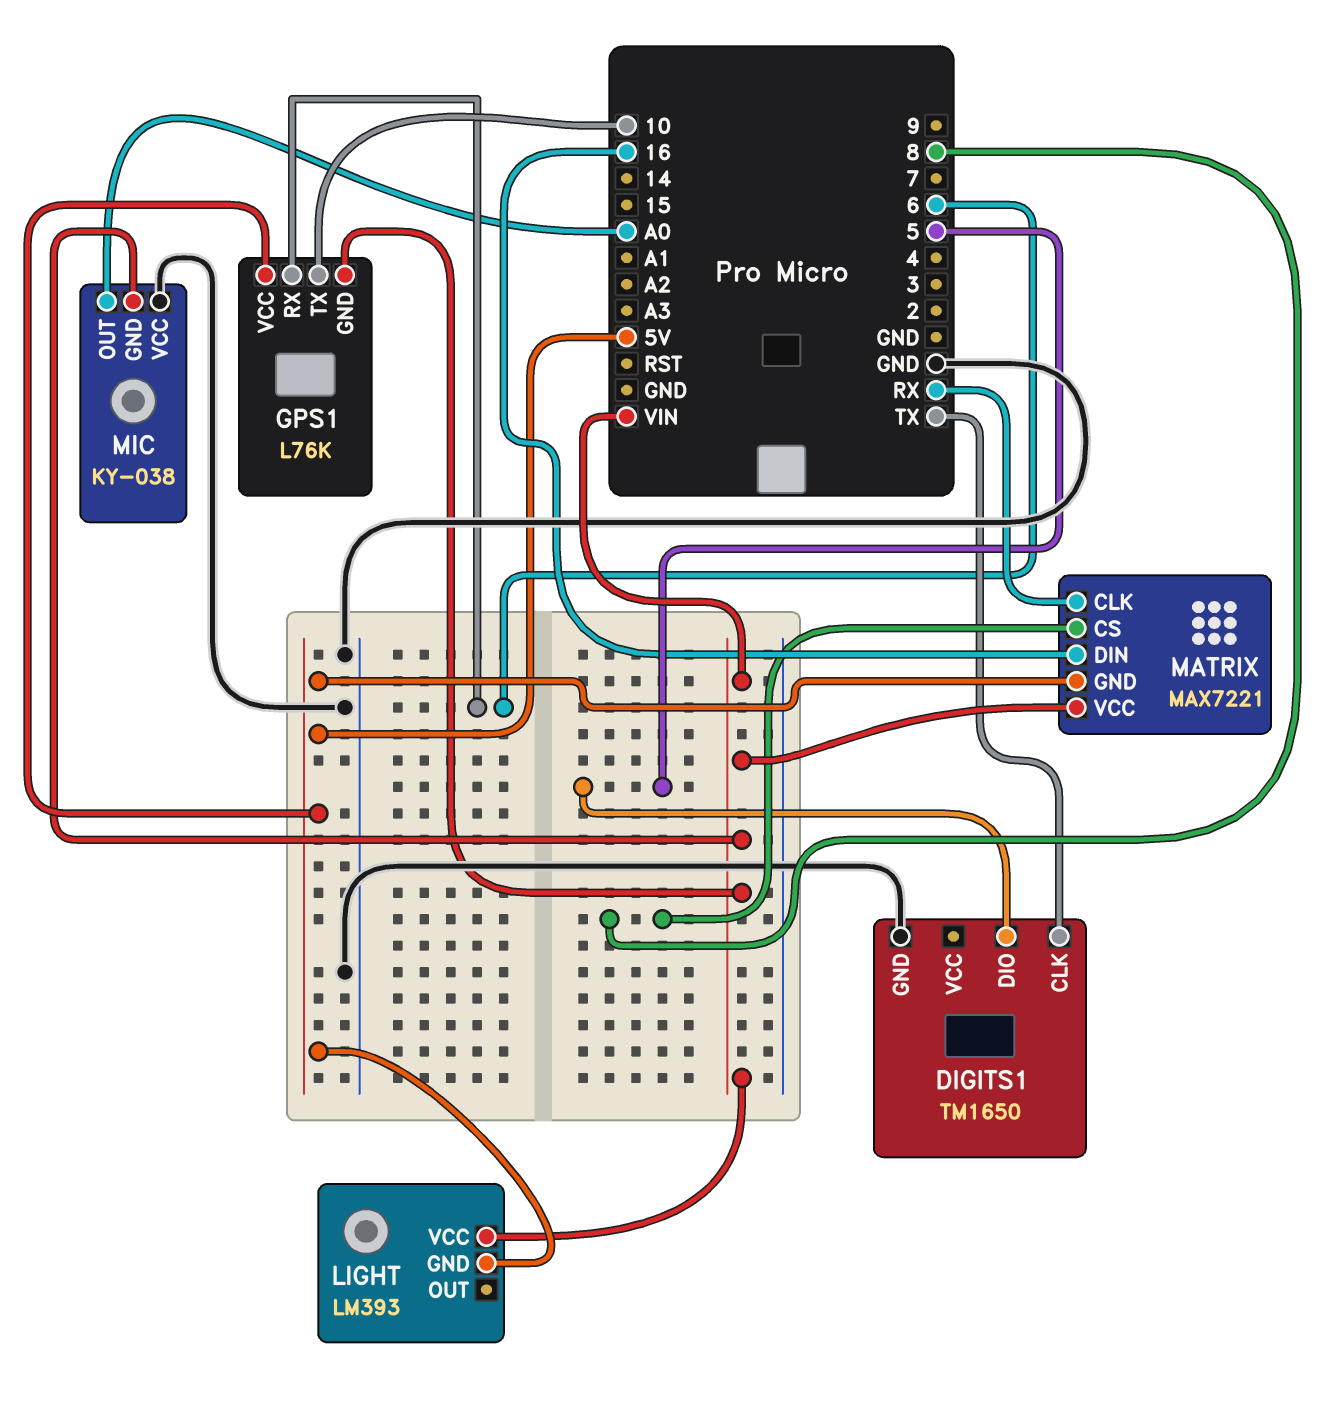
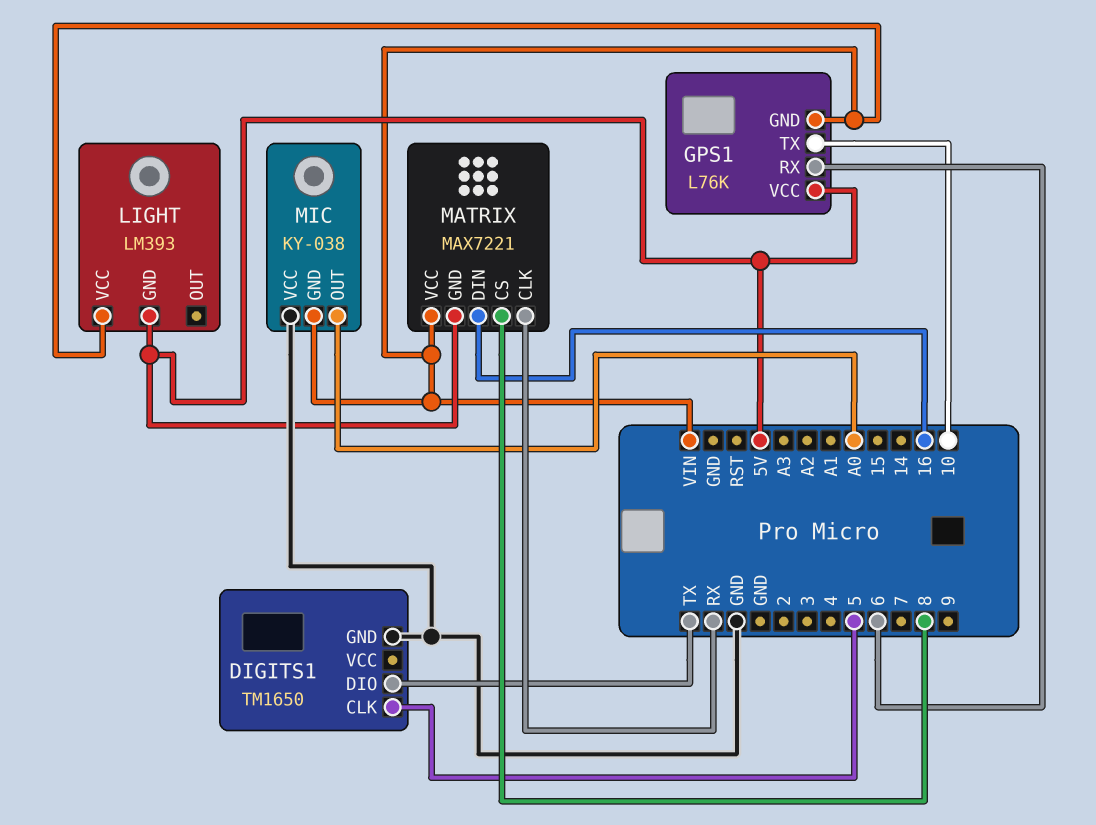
DIGITS1 pin CLK: TX -> 5
DIGITS1 pin DIO: 5 -> TX

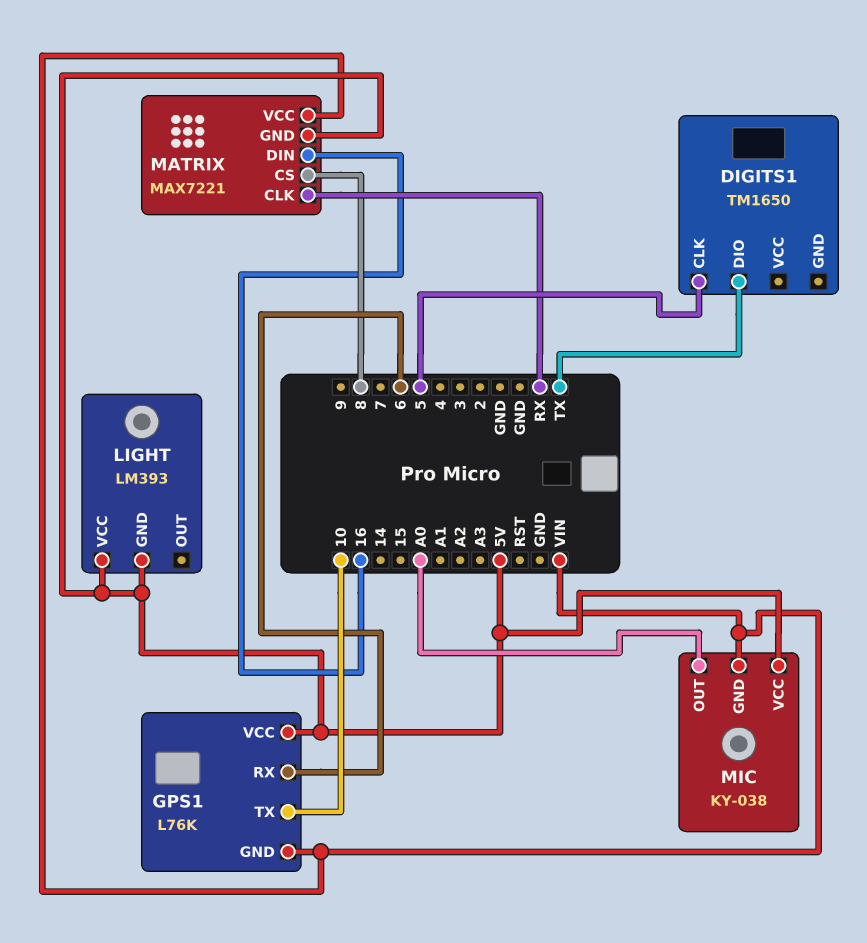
DIGITS1 pin GND: GND -> none
LIGHT pin VCC: VIN -> 5V
MIC pin VCC: GND -> 5V

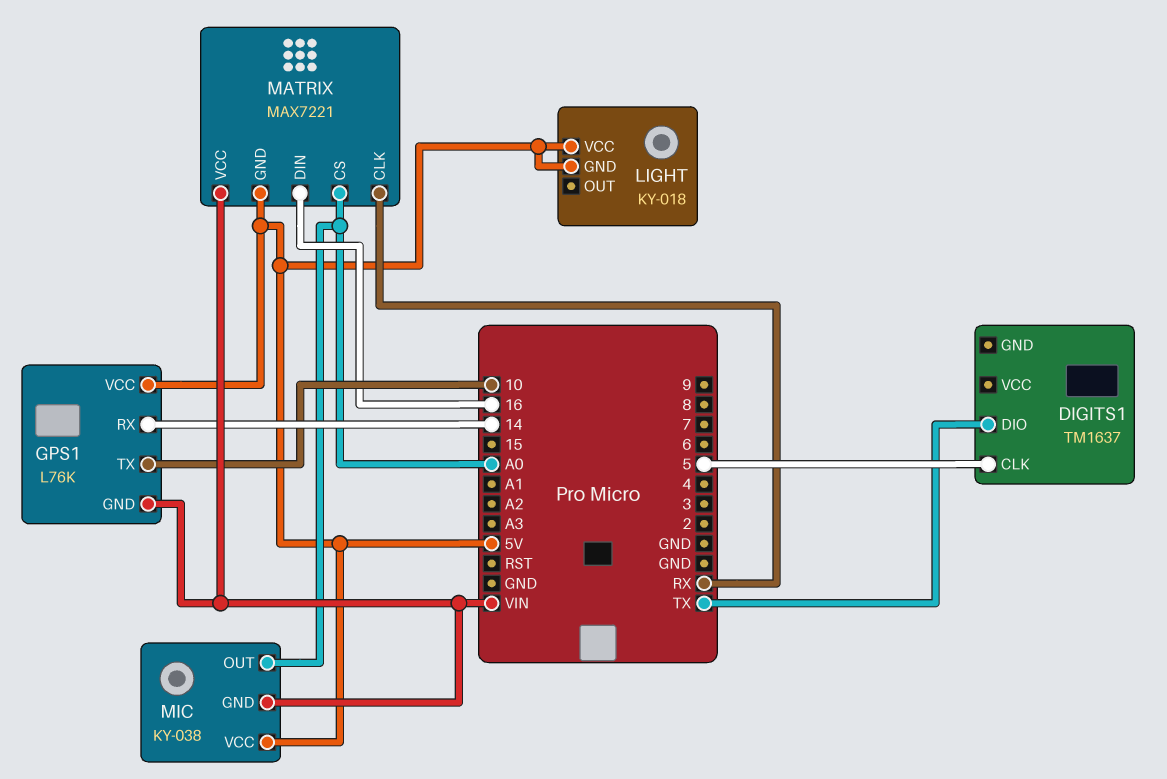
DIGITS1: TM1650 -> TM1637
GPS1 pin RX: 6 -> 14
LIGHT: LM393 -> KY-018
MATRIX pin CS: 8 -> A0

